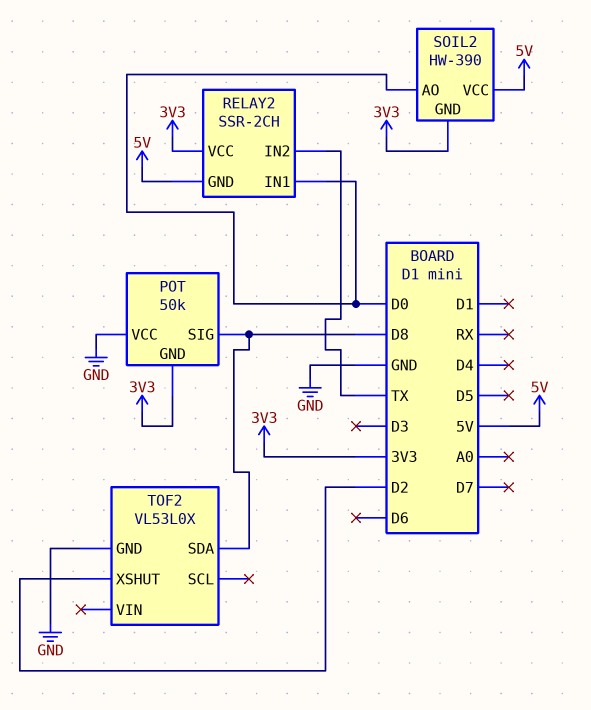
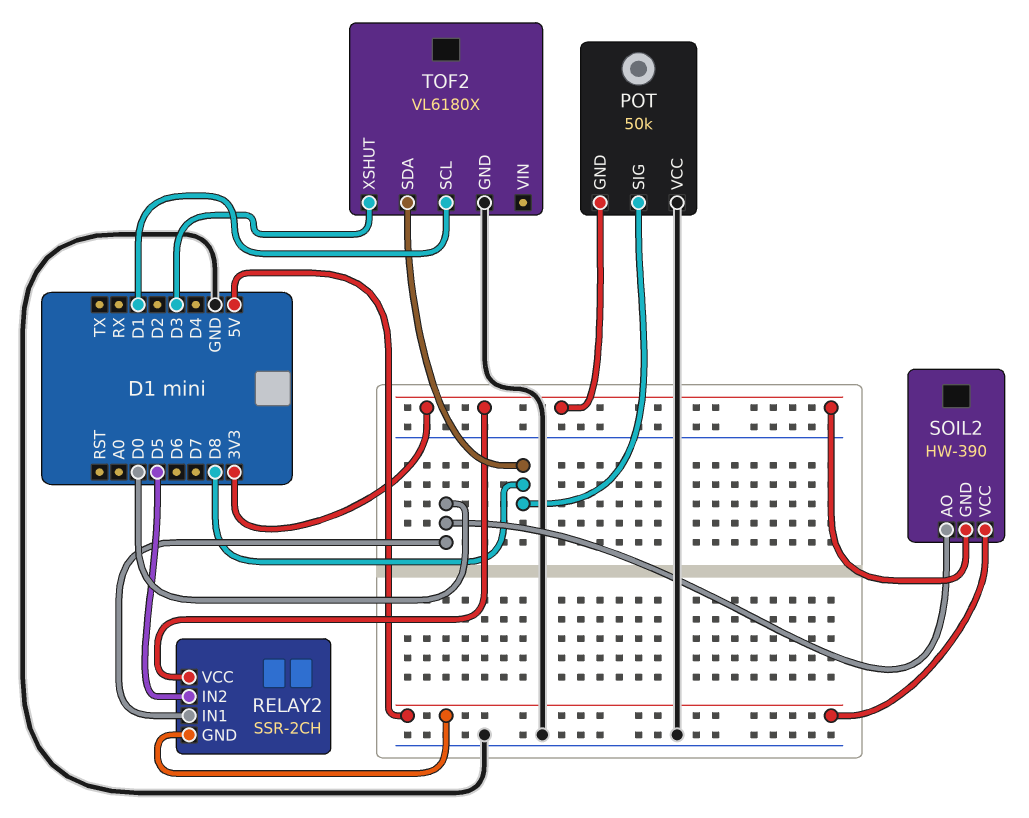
RELAY2 pin IN2: TX -> D5
TOF2: VL53L0X -> VL6180X
TOF2 pin SCL: none -> D1
TOF2 pin XSHUT: D2 -> D3

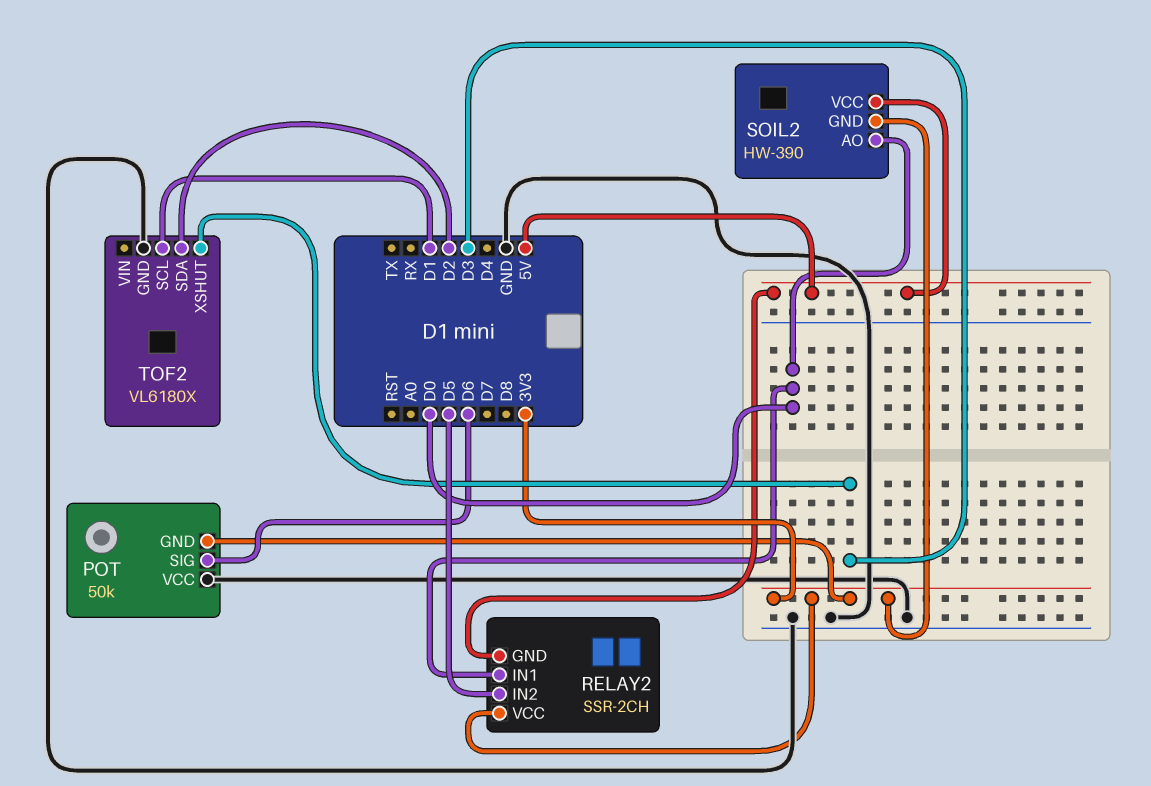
POT pin SIG: D8 -> D6
TOF2 pin SDA: D8 -> D2

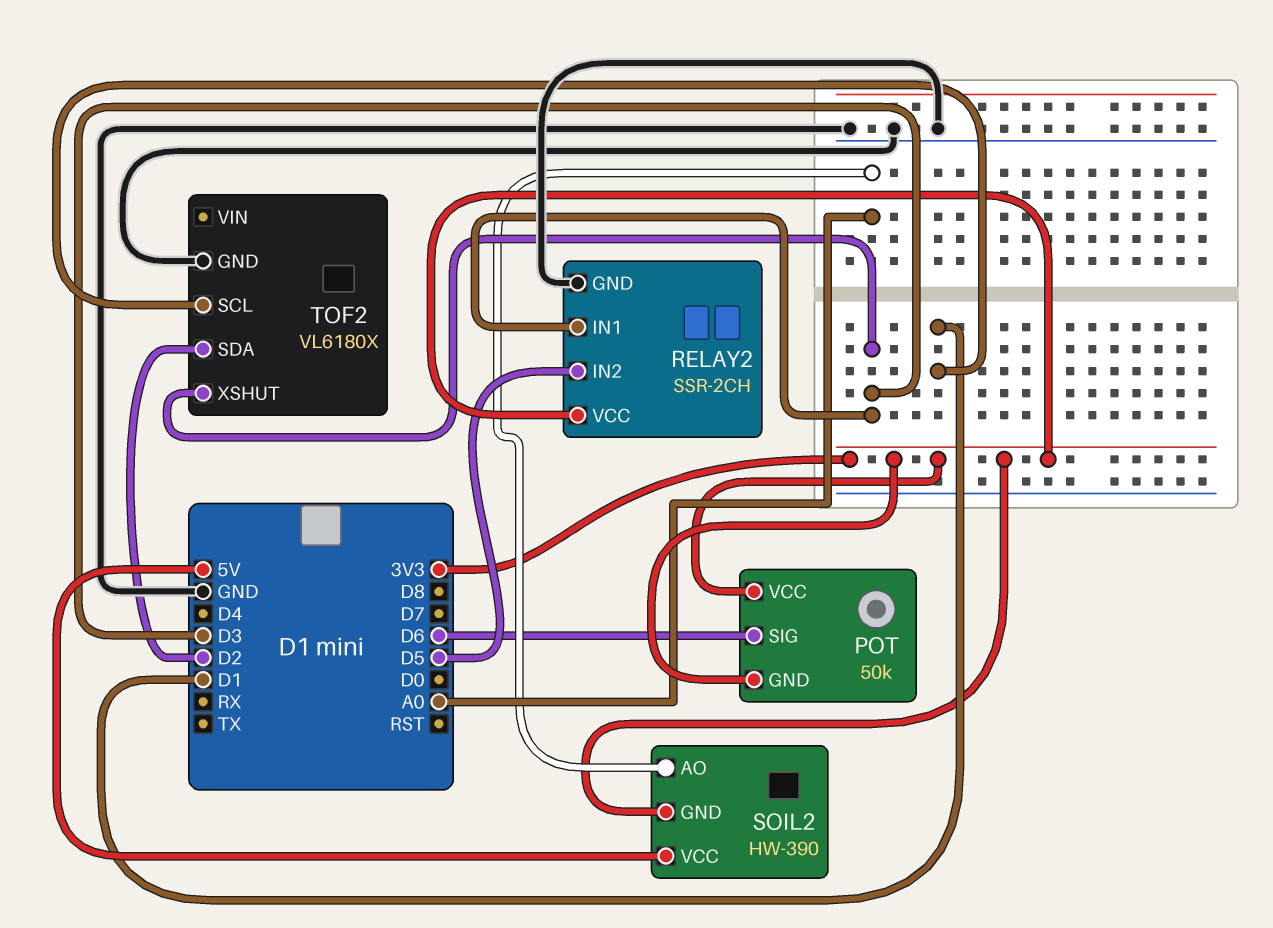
POT pin VCC: GND -> 3V3
RELAY2 pin GND: 5V -> GND
RELAY2 pin IN1: D0 -> D3
SOIL2 pin AO: D0 -> A0

